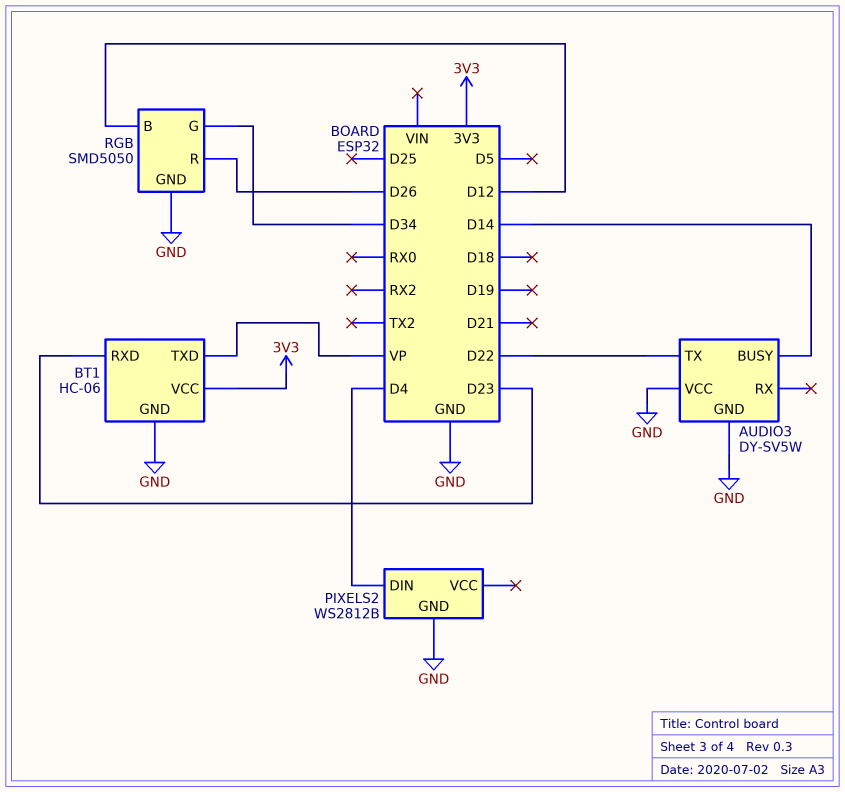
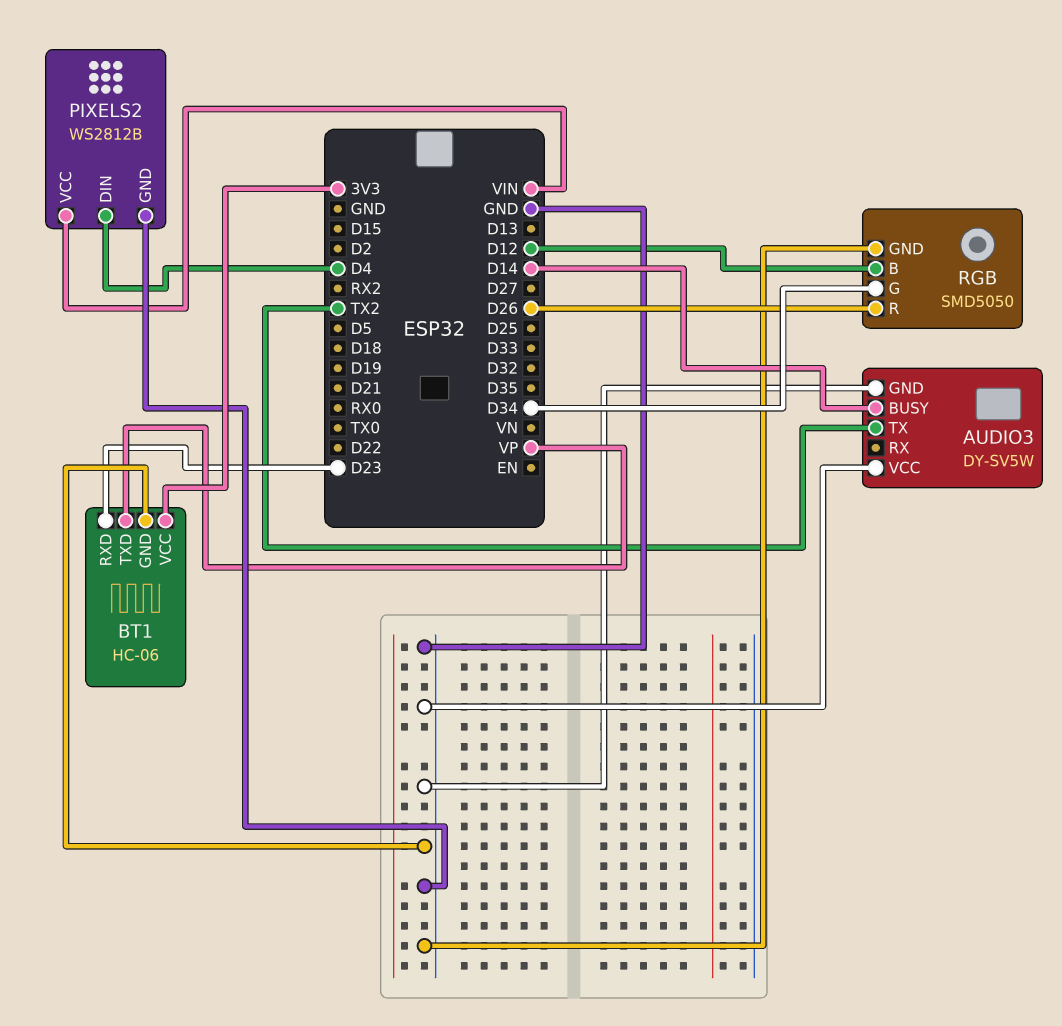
AUDIO3 pin TX: D22 -> TX2
PIXELS2 pin VCC: none -> VIN

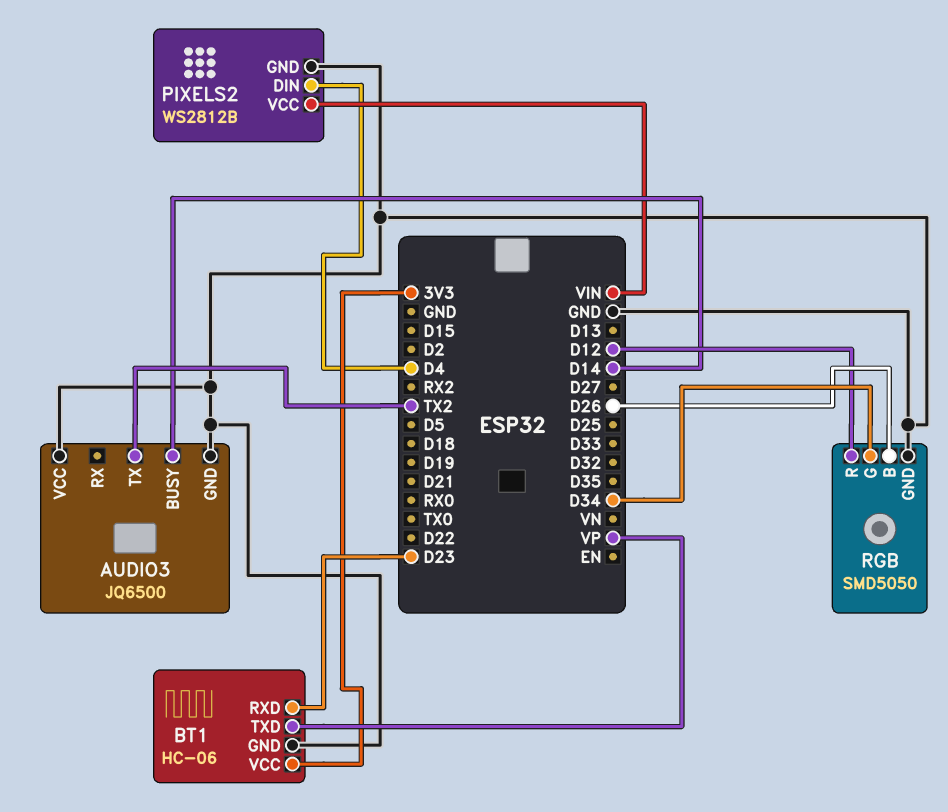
AUDIO3: DY-SV5W -> JQ6500
RGB pin B: D12 -> D26
RGB pin R: D26 -> D12

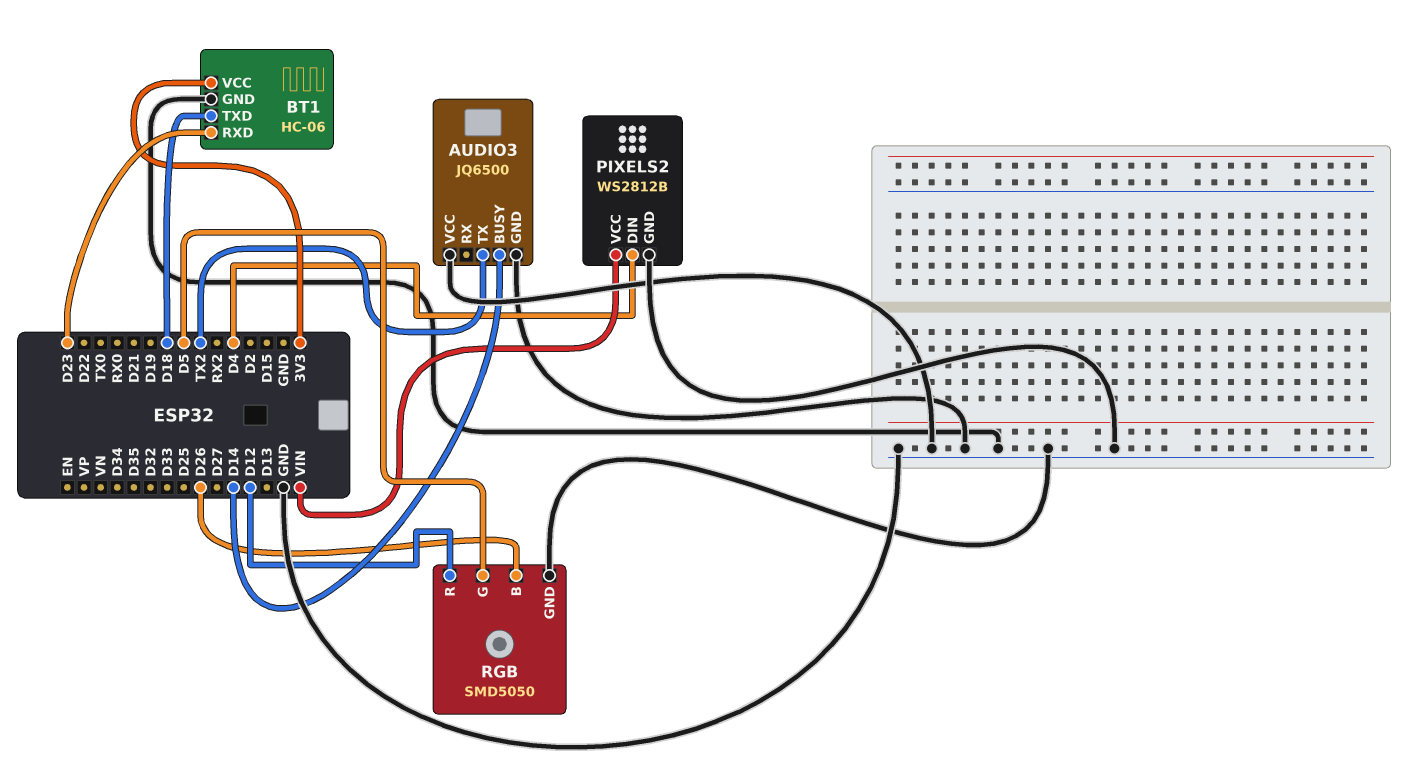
BT1 pin TXD: VP -> D18
RGB pin G: D34 -> D5

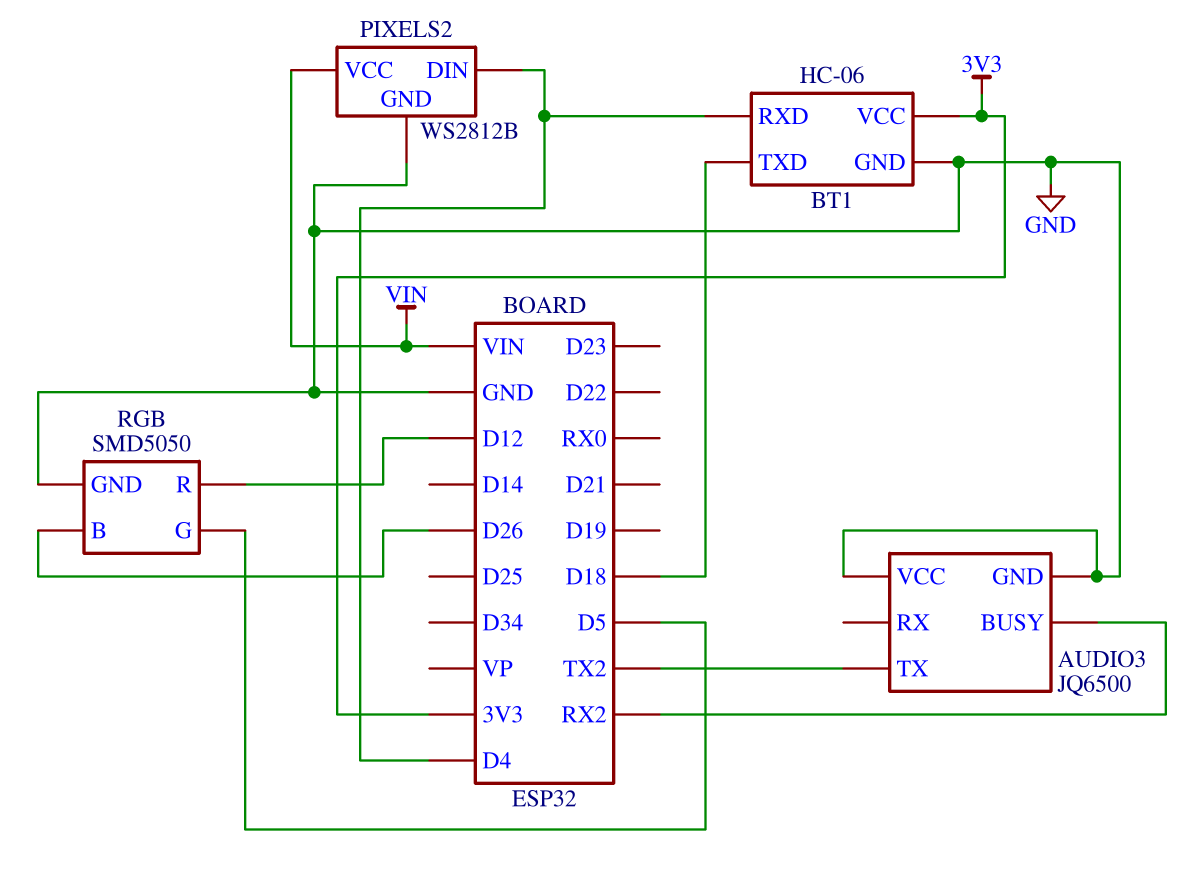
AUDIO3 pin BUSY: D14 -> RX2
BT1 pin RXD: D23 -> D4

